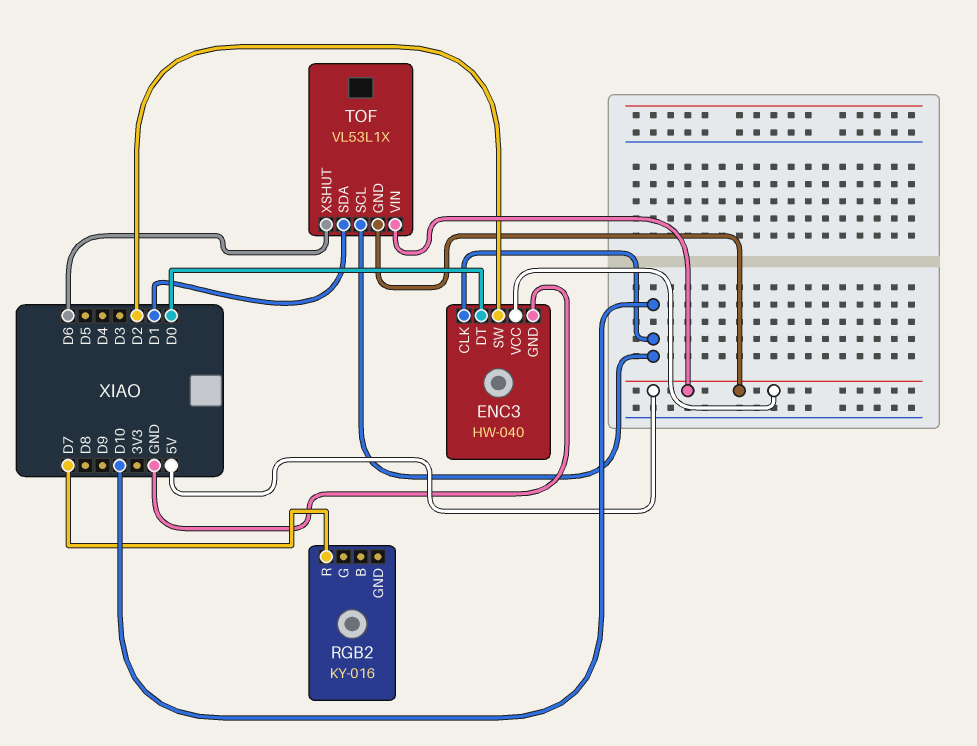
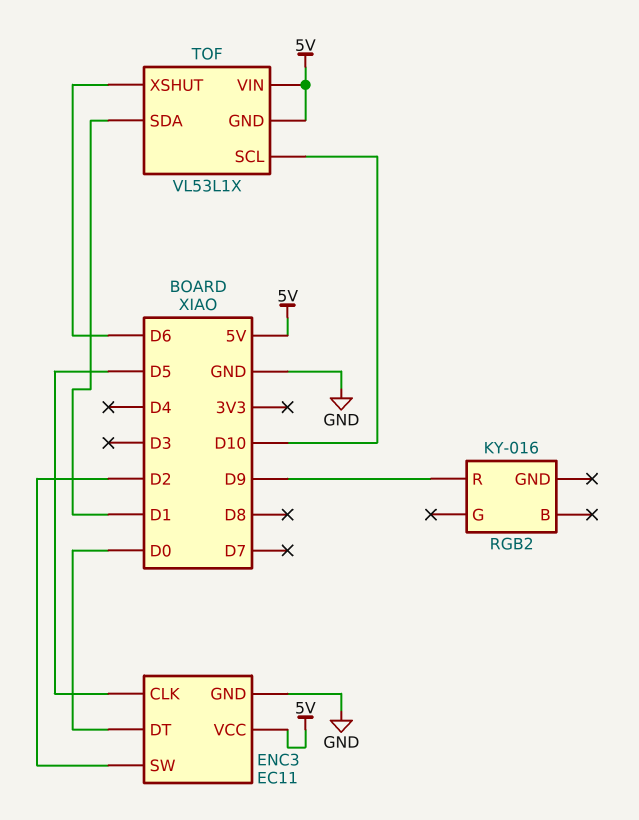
ENC3: HW-040 -> EC11
ENC3 pin CLK: D10 -> D5
RGB2 pin R: D7 -> D9

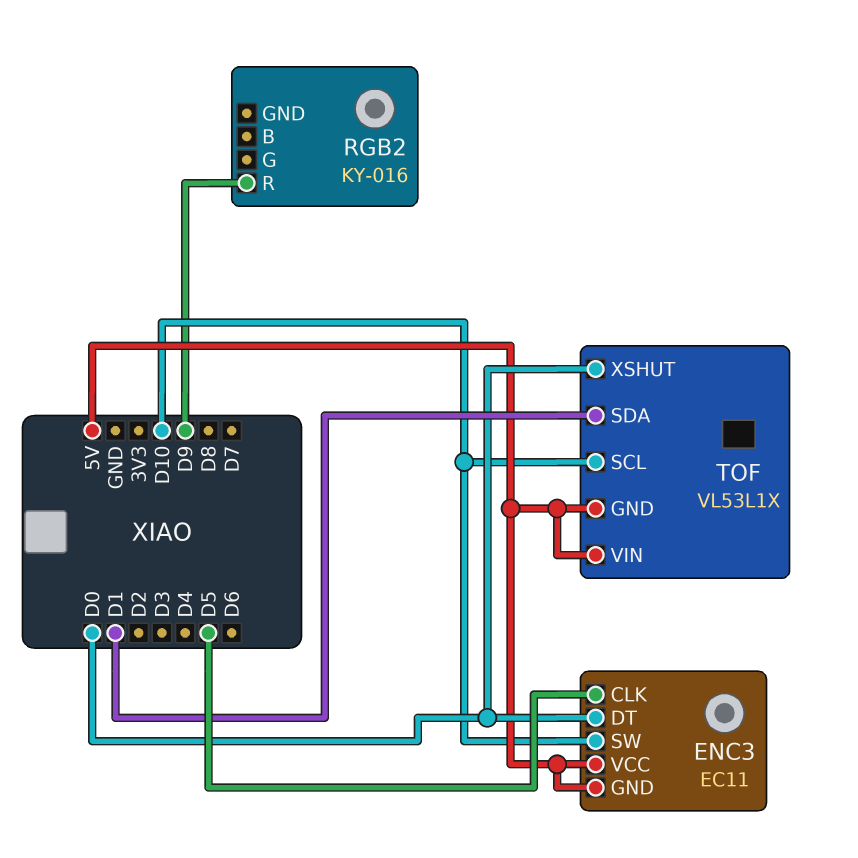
ENC3 pin GND: GND -> 5V
ENC3 pin SW: D2 -> D10
TOF pin XSHUT: D6 -> D0

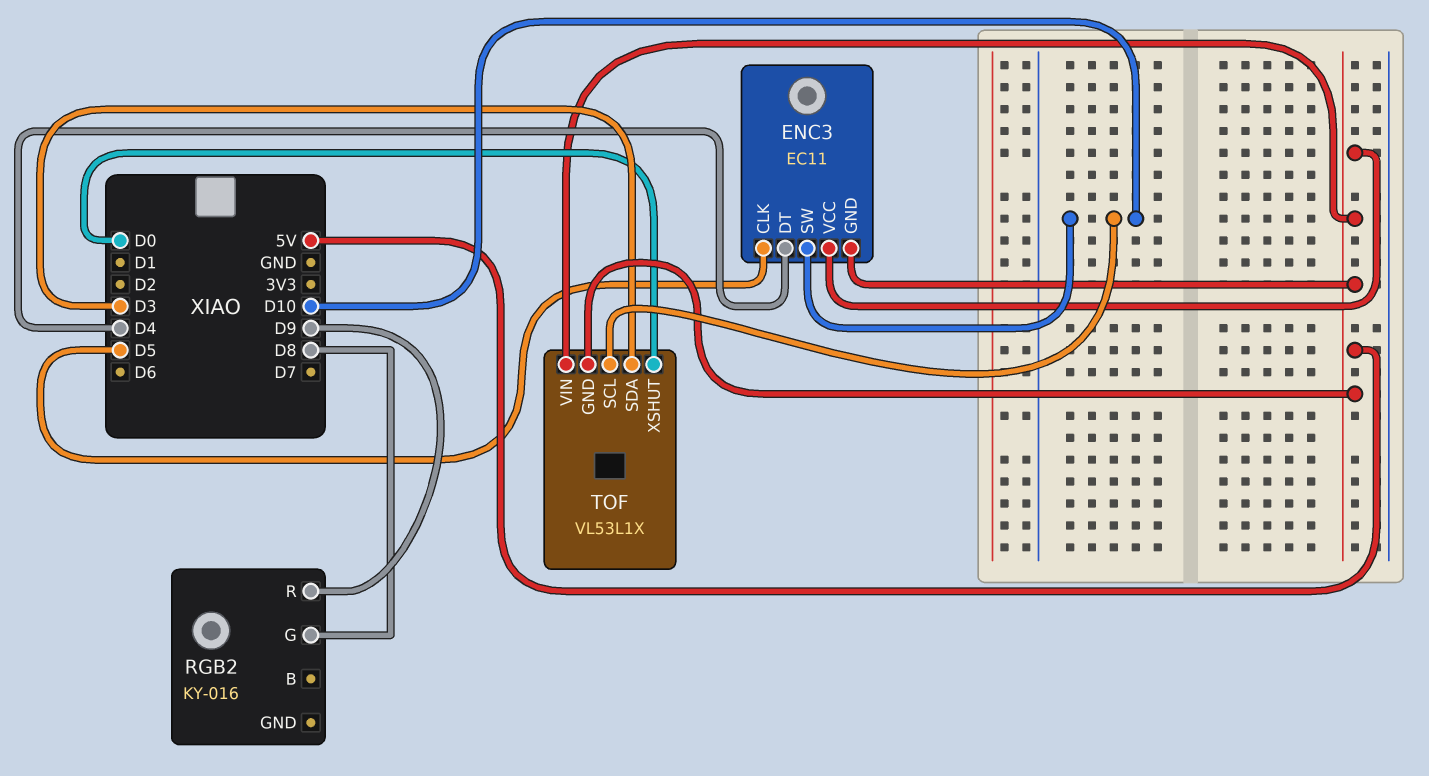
ENC3 pin DT: D0 -> D4
RGB2 pin G: none -> D8
TOF pin SDA: D1 -> D3

